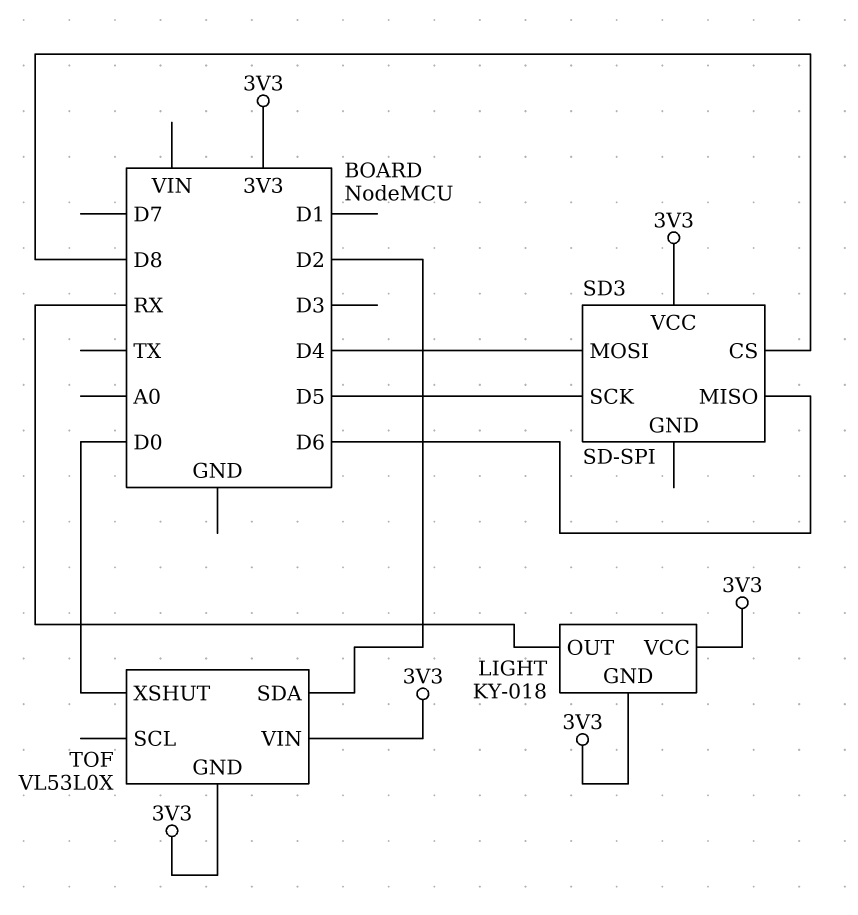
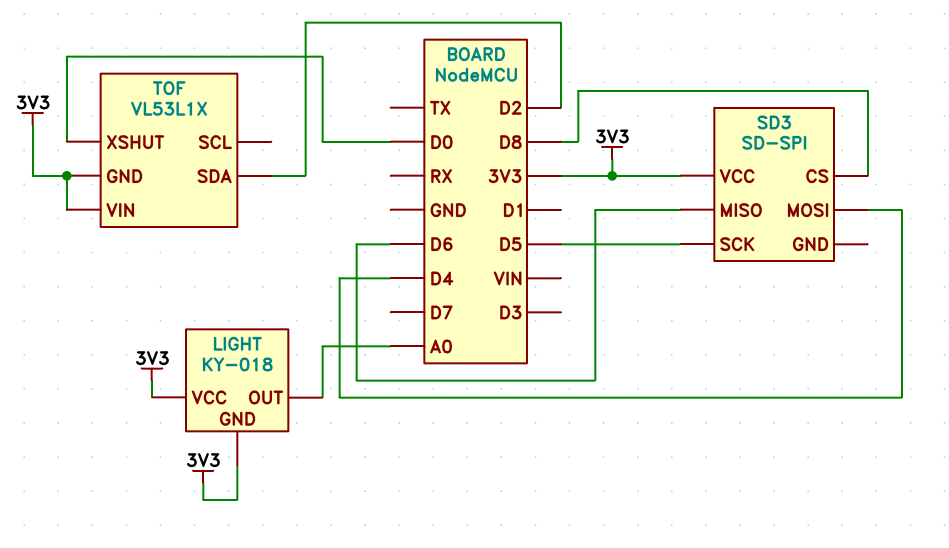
LIGHT pin OUT: RX -> A0
TOF: VL53L0X -> VL53L1X

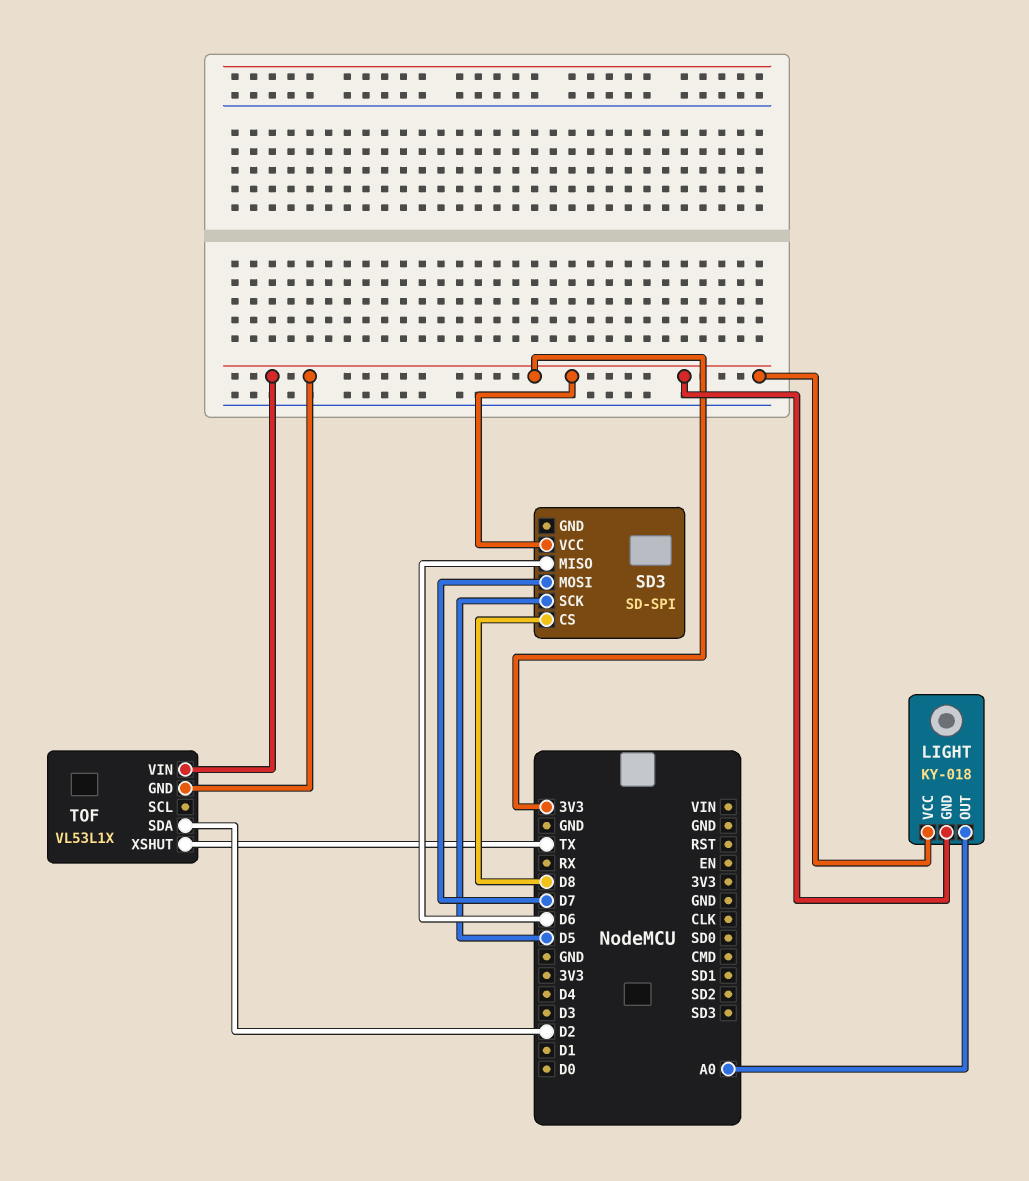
SD3 pin MOSI: D4 -> D7
TOF pin XSHUT: D0 -> TX

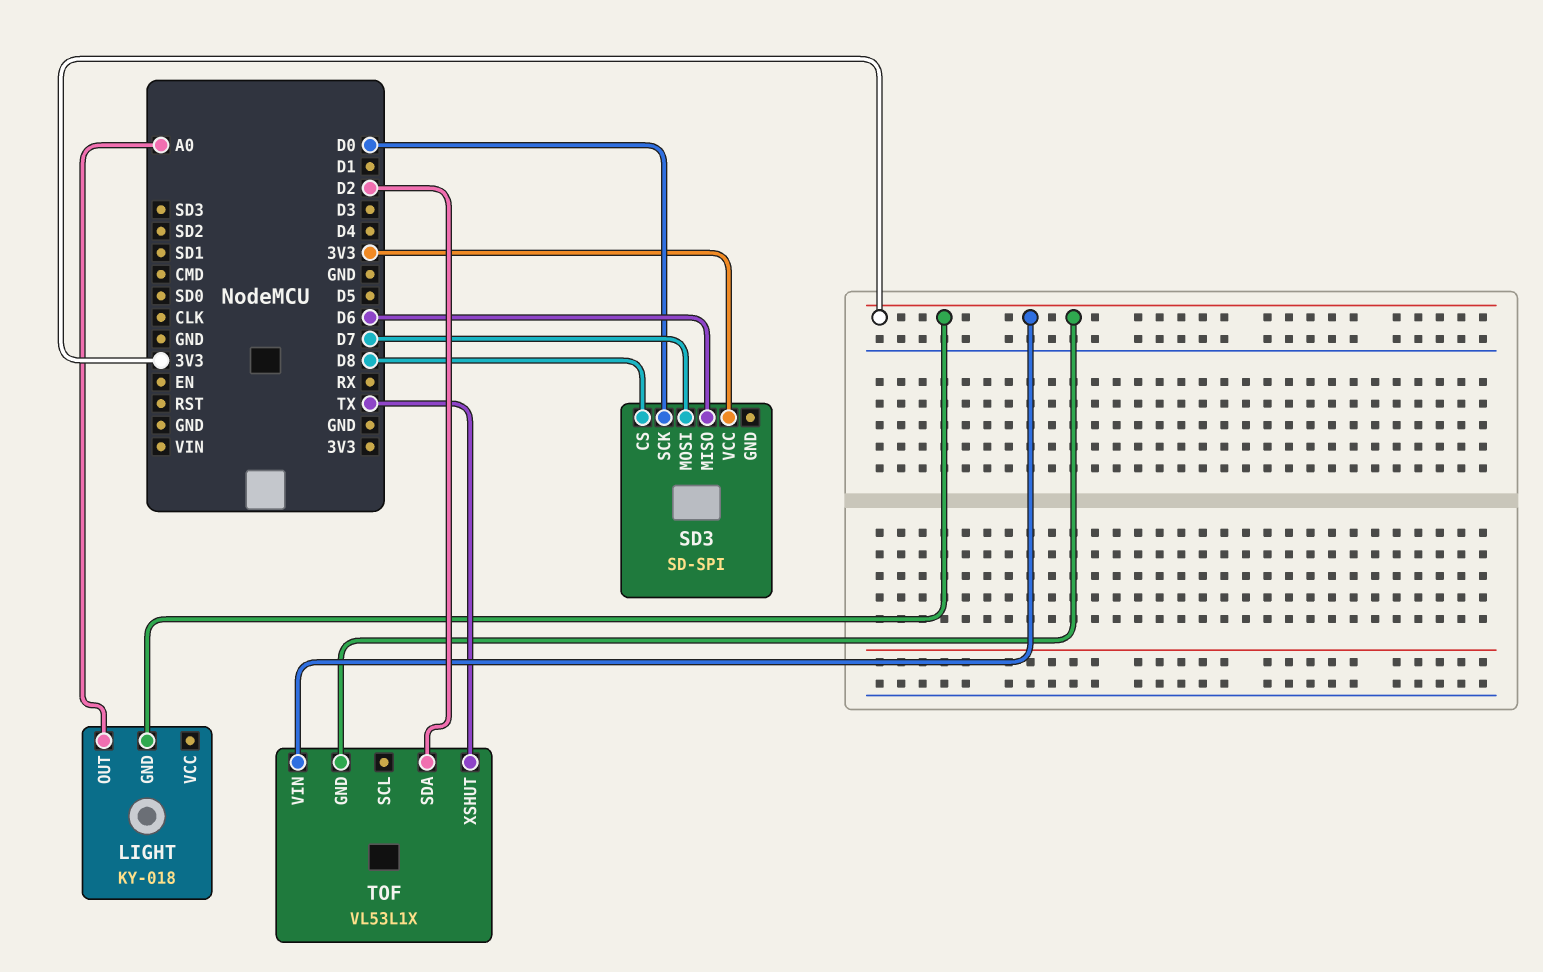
LIGHT pin VCC: 3V3 -> none
SD3 pin SCK: D5 -> D0

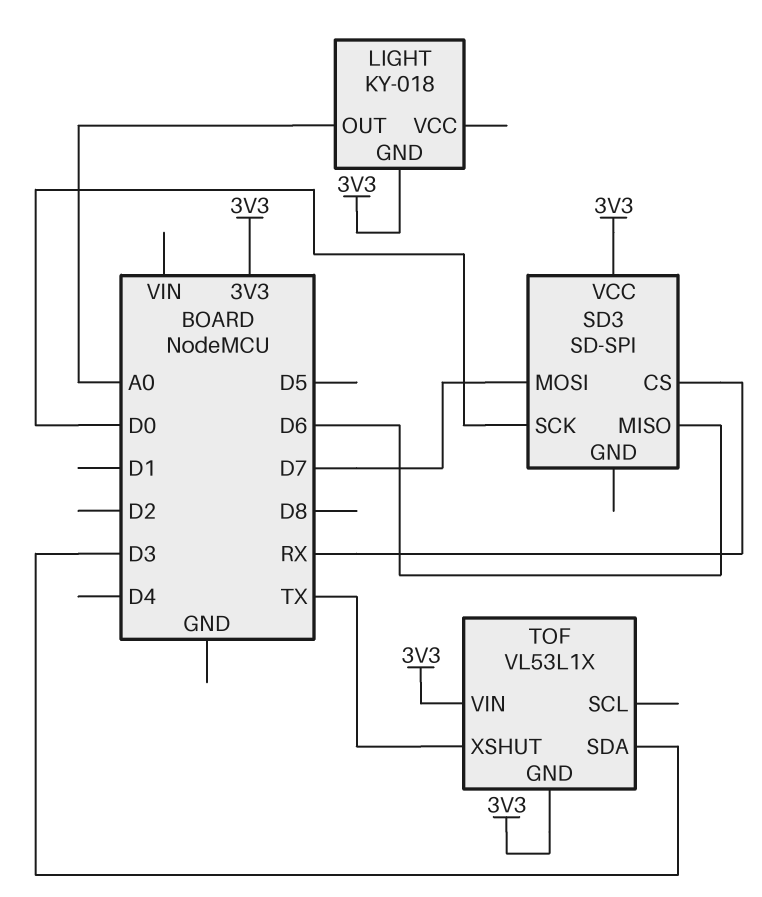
SD3 pin CS: D8 -> RX
TOF pin SDA: D2 -> D3

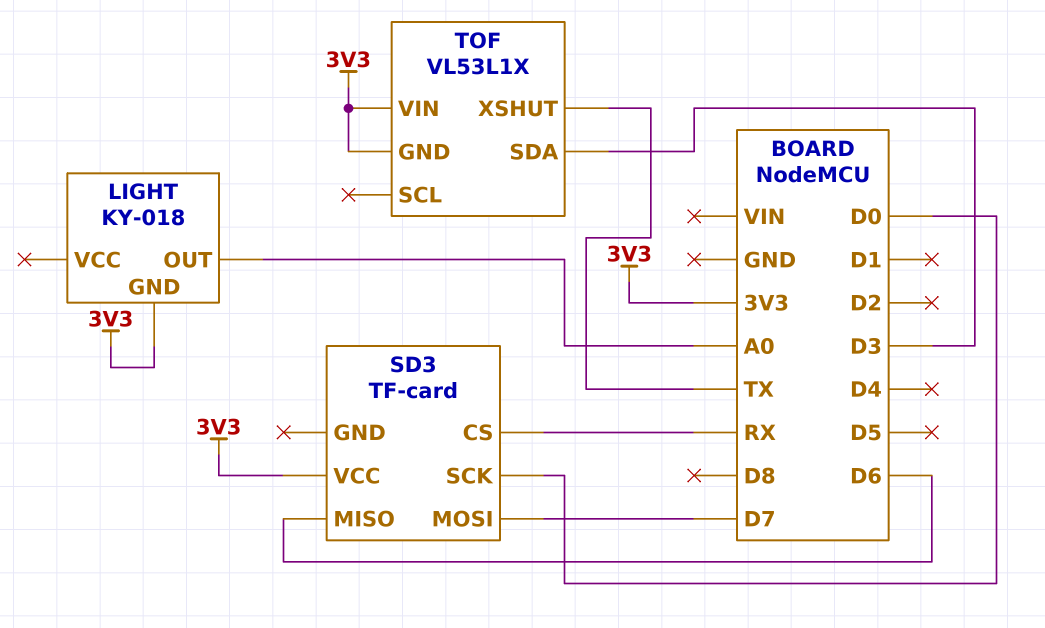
SD3: SD-SPI -> TF-card

